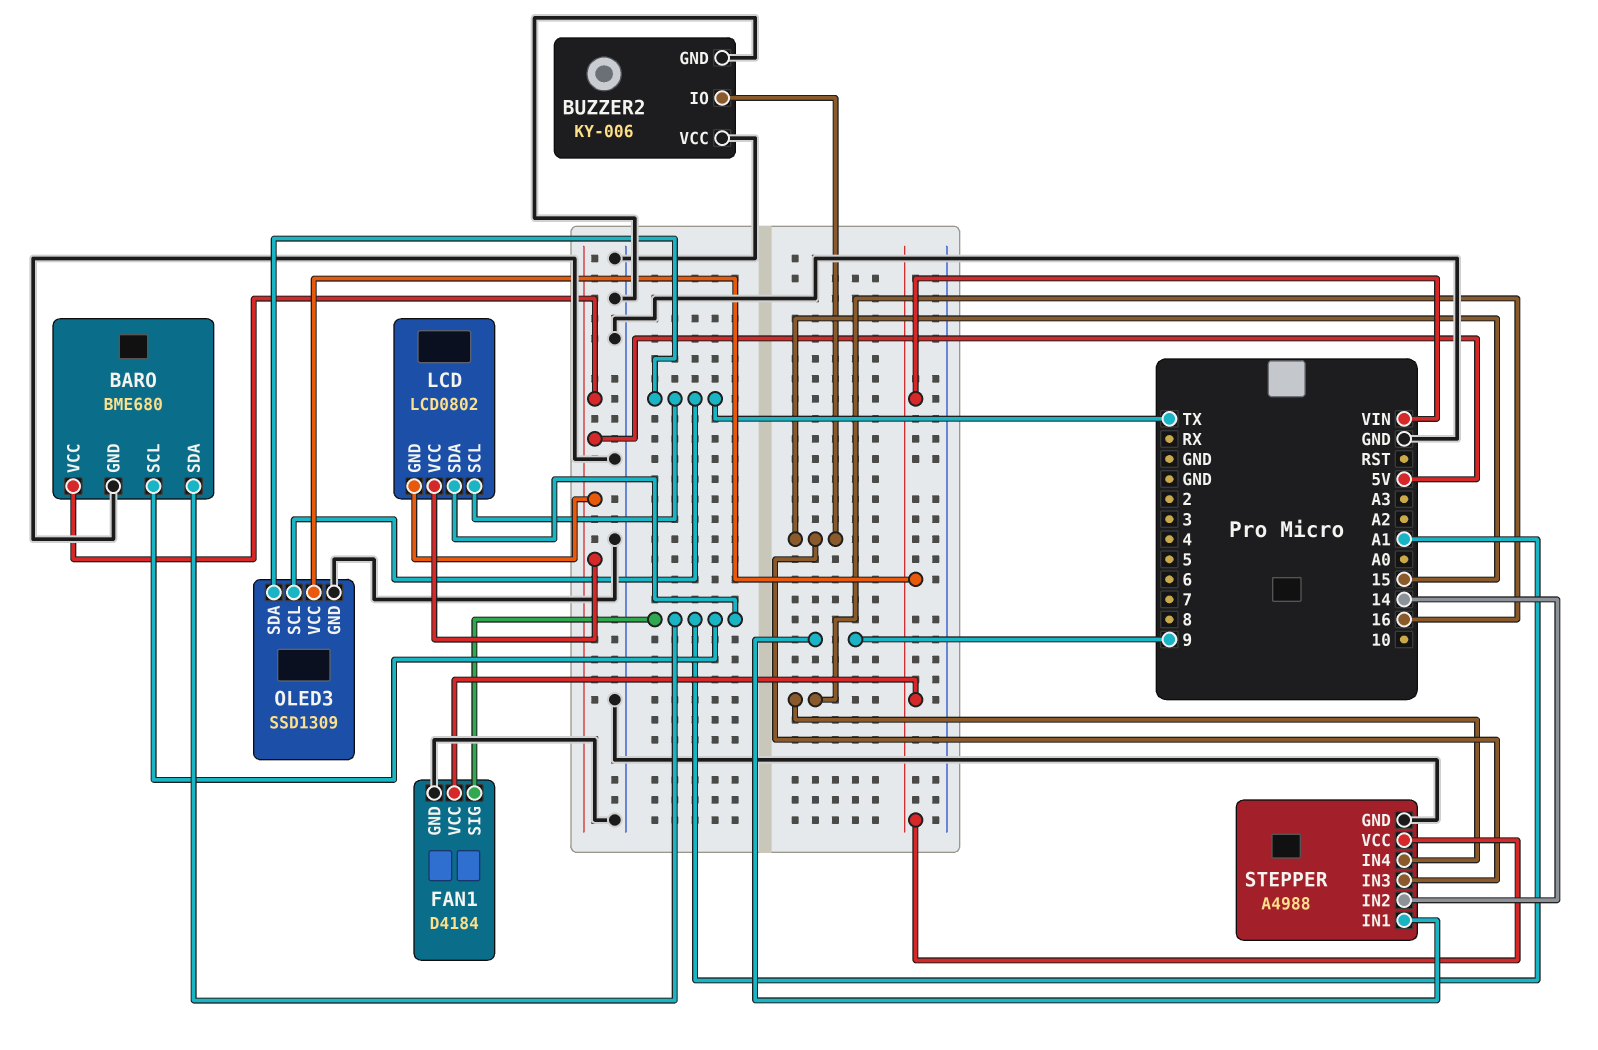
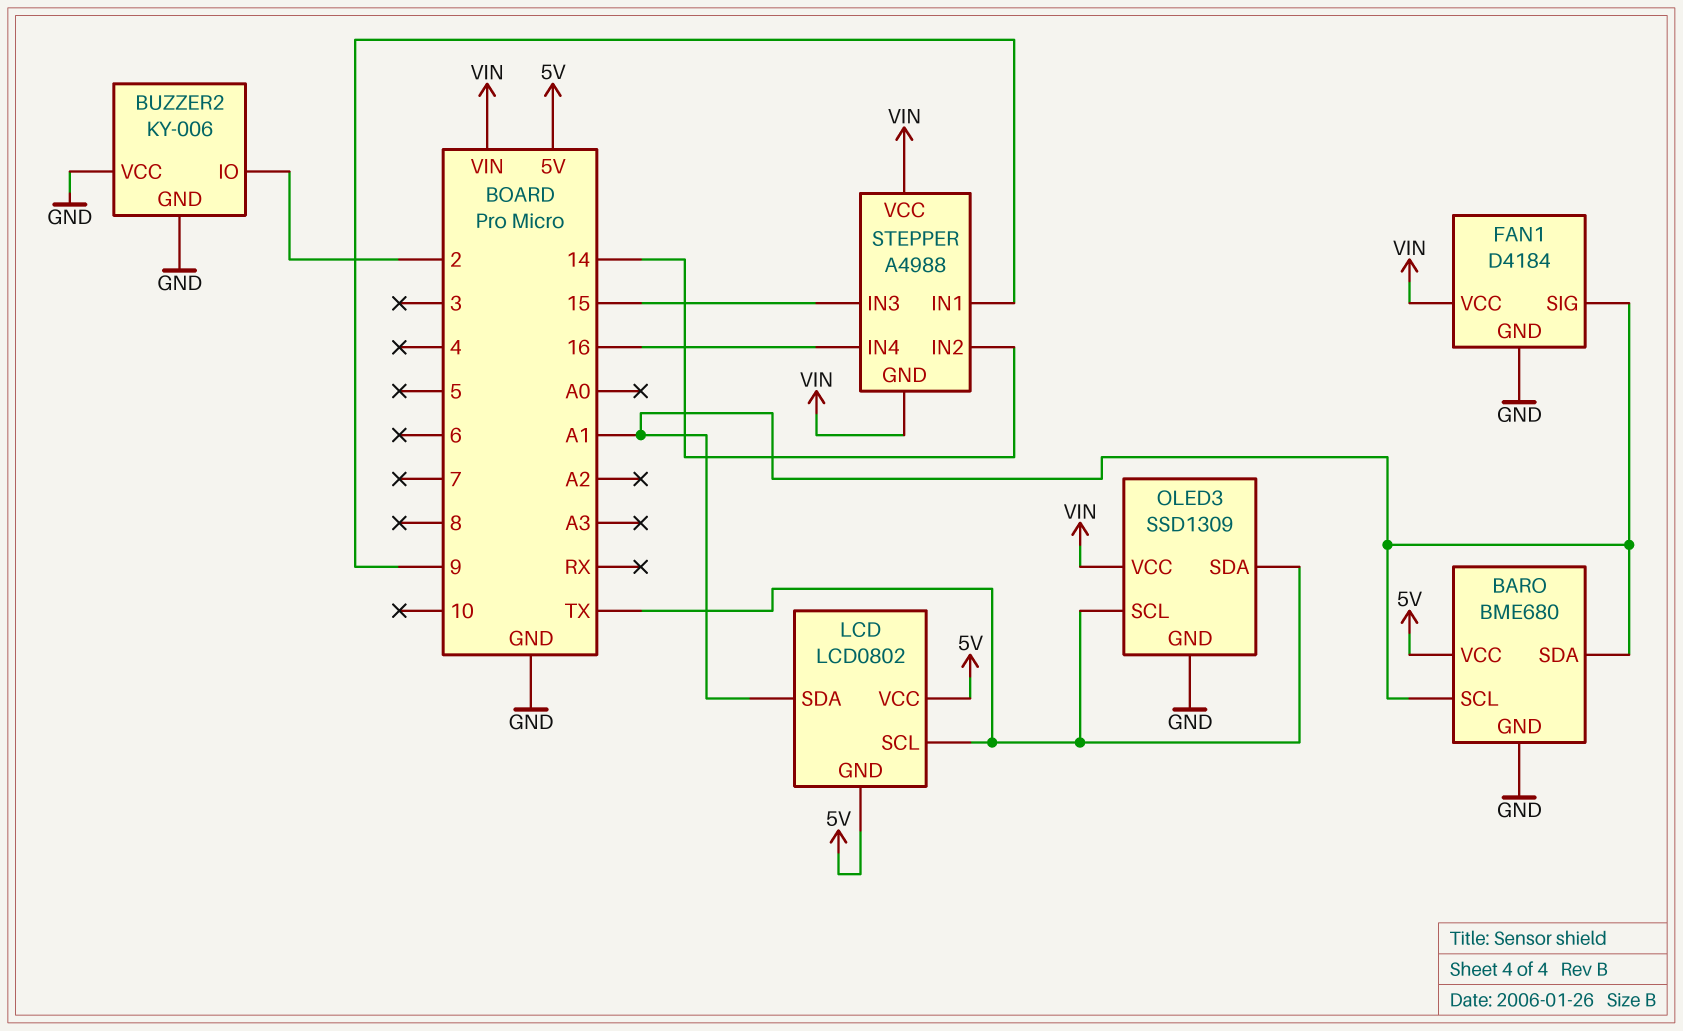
BUZZER2 pin IO: 15 -> 2
STEPPER pin GND: GND -> VIN

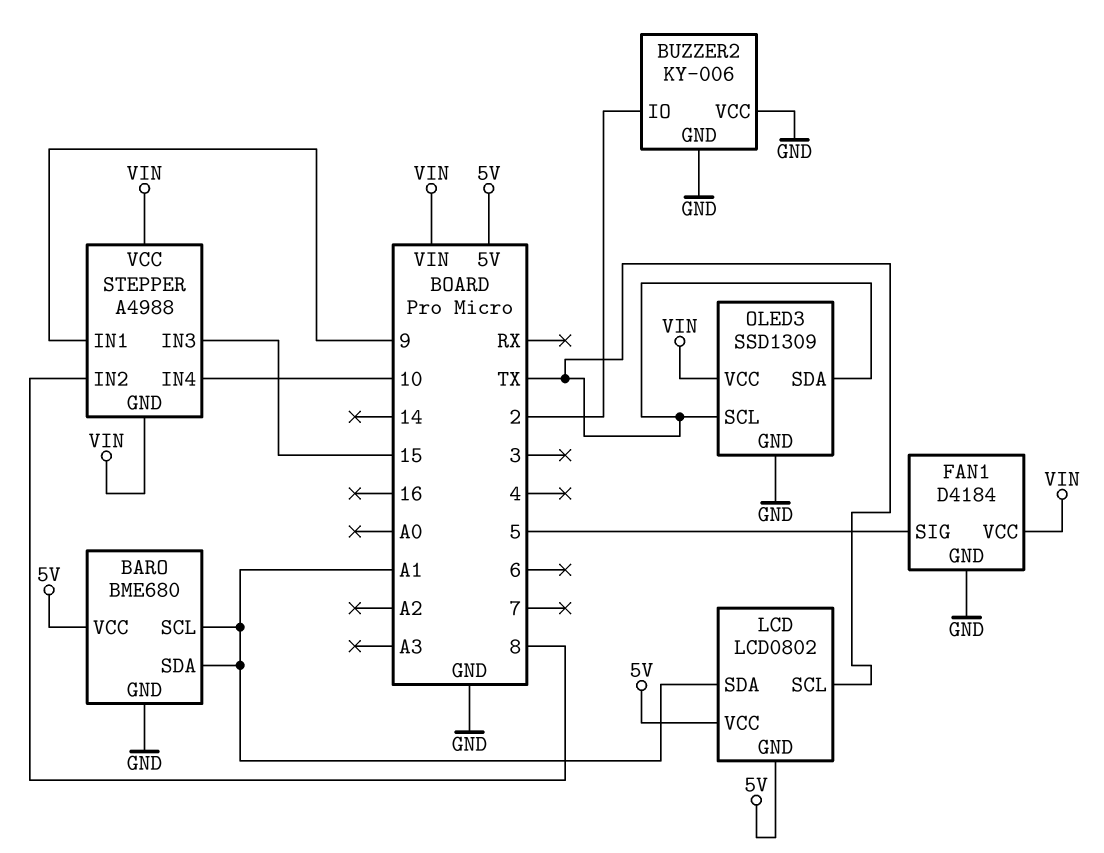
FAN1 pin SIG: A1 -> 5
STEPPER pin IN2: 14 -> 8
STEPPER pin IN4: 16 -> 10

